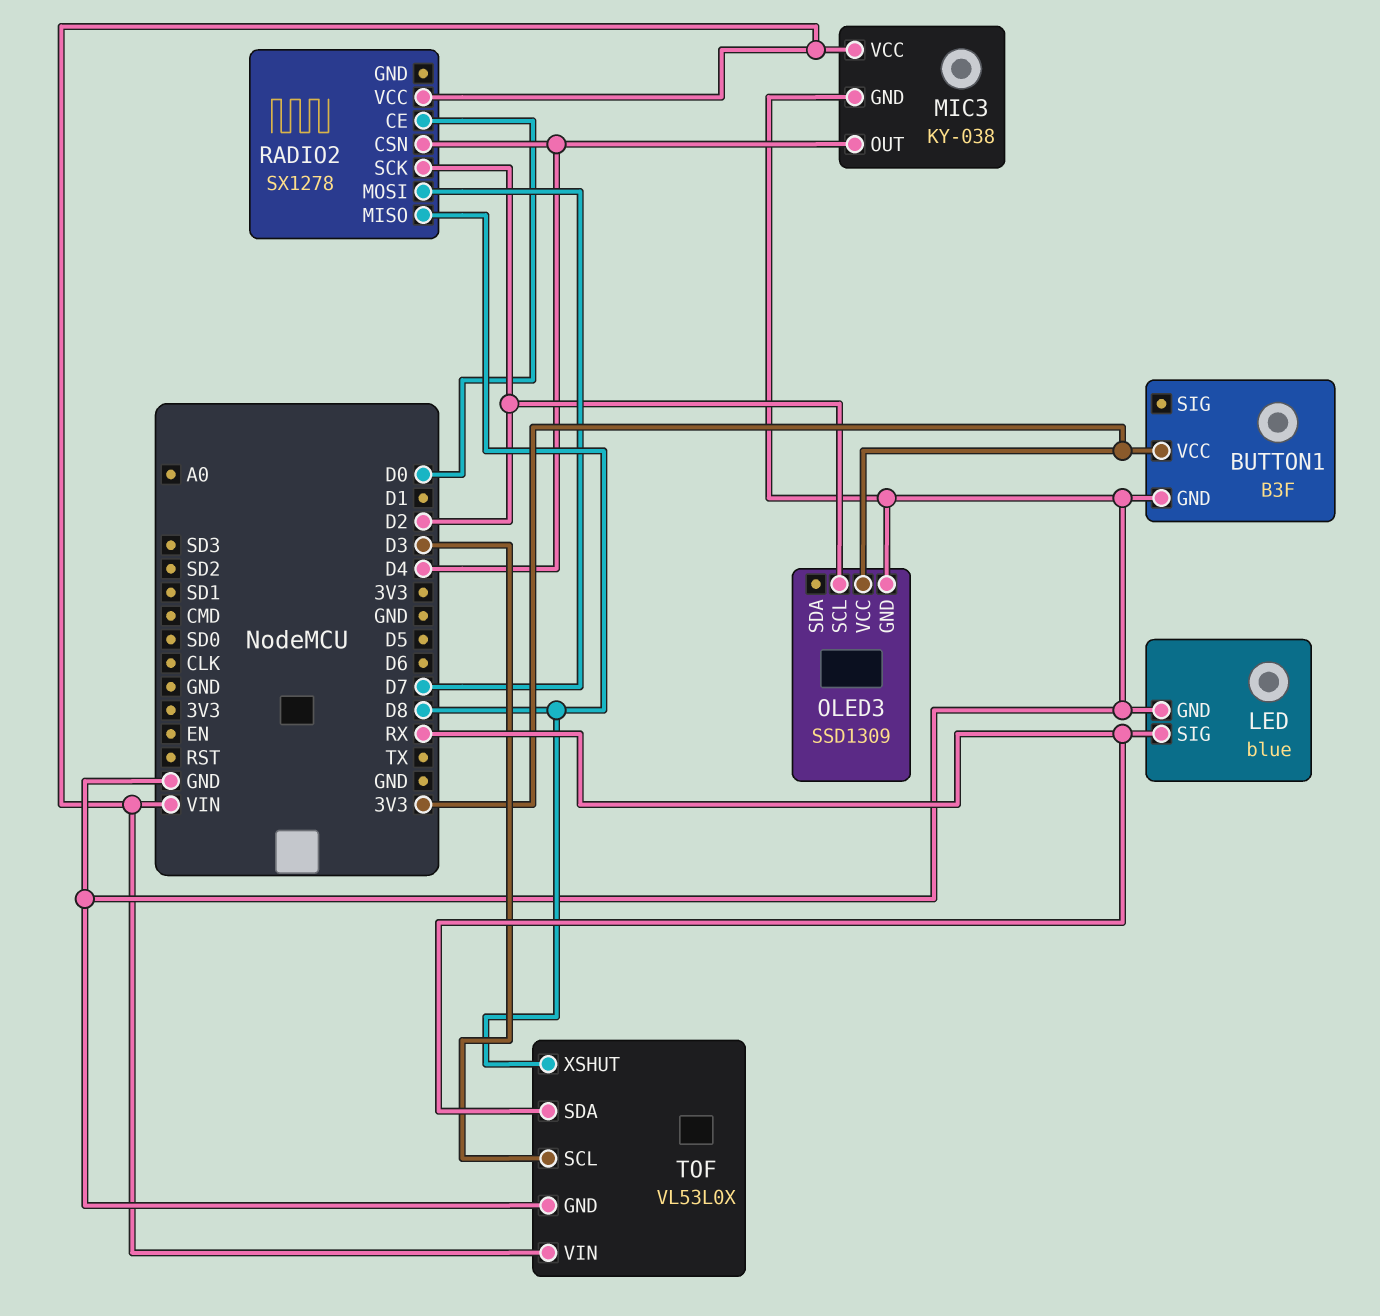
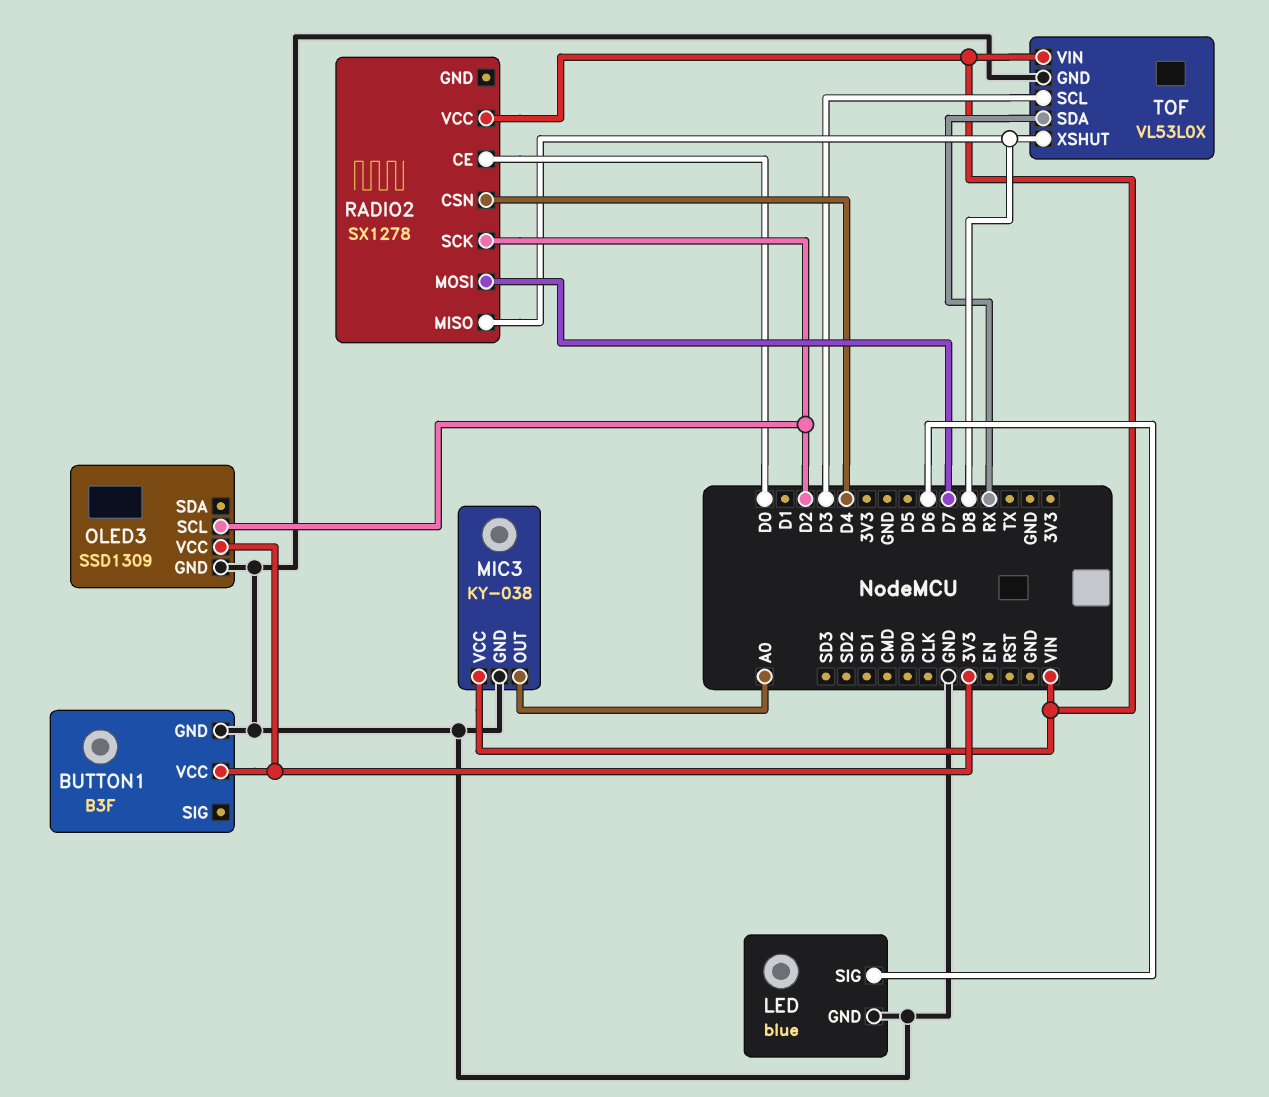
LED pin SIG: RX -> D6
MIC3 pin OUT: D4 -> A0

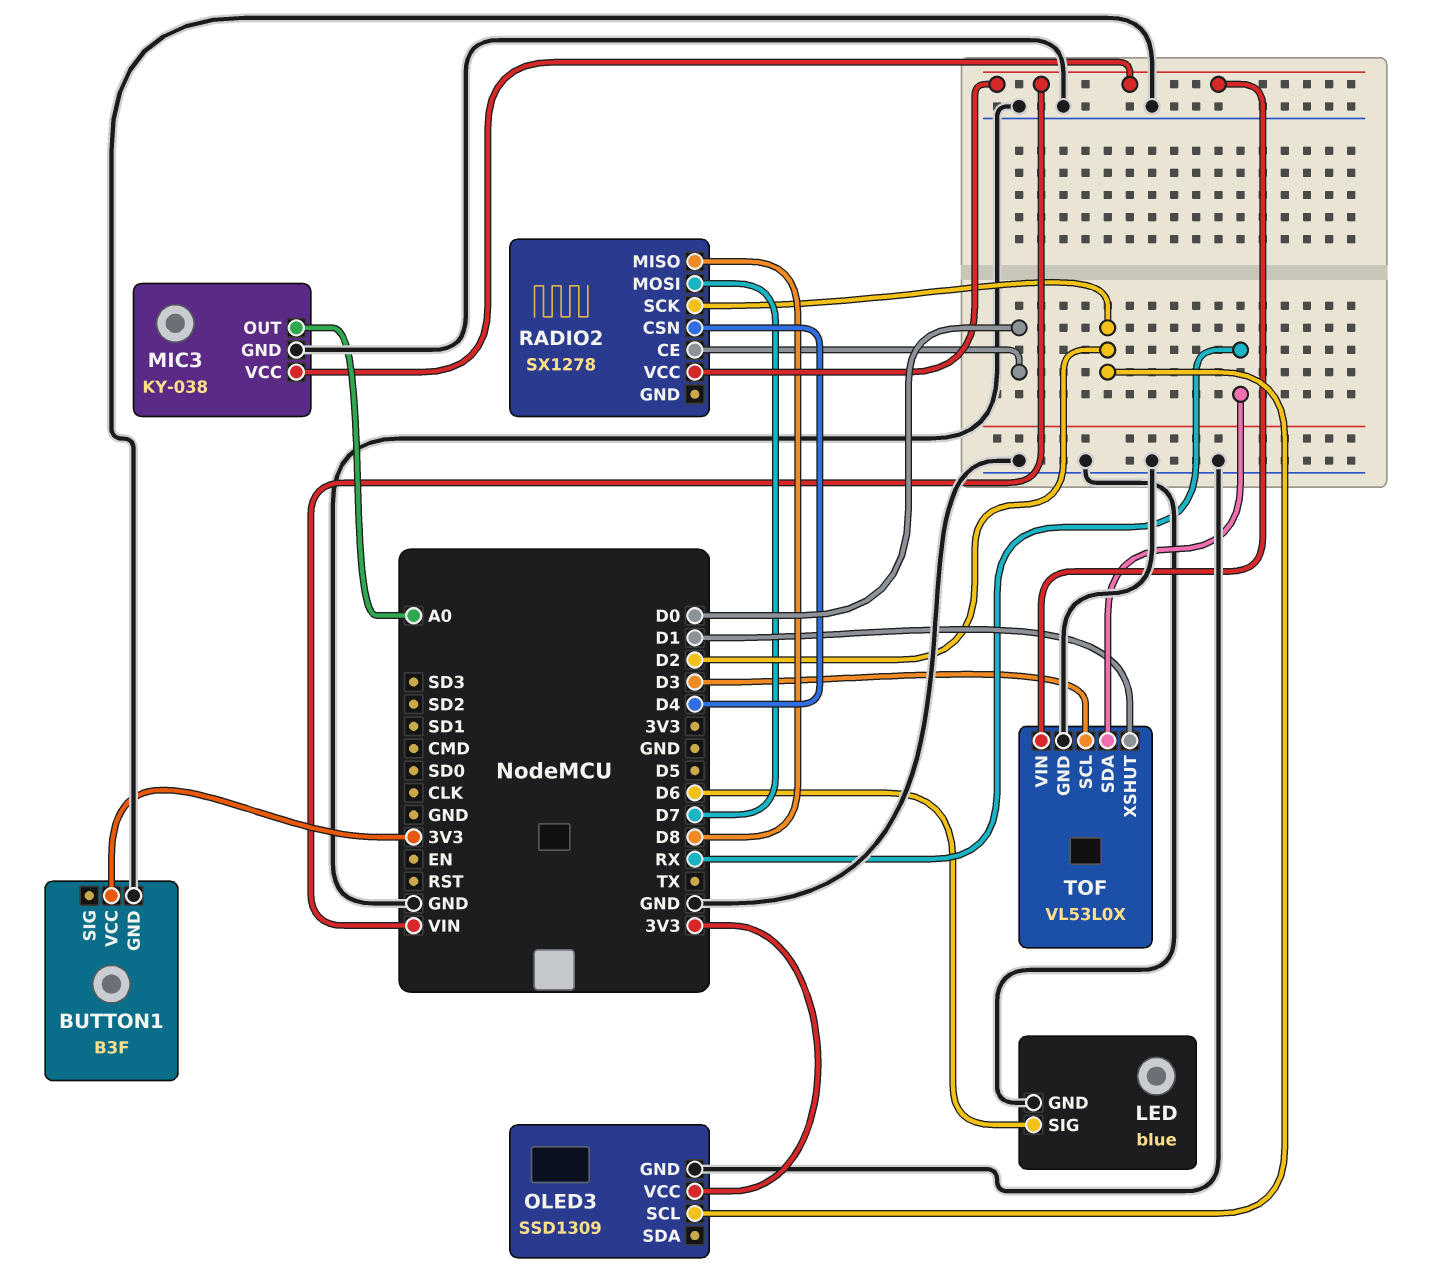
TOF pin XSHUT: D8 -> D1

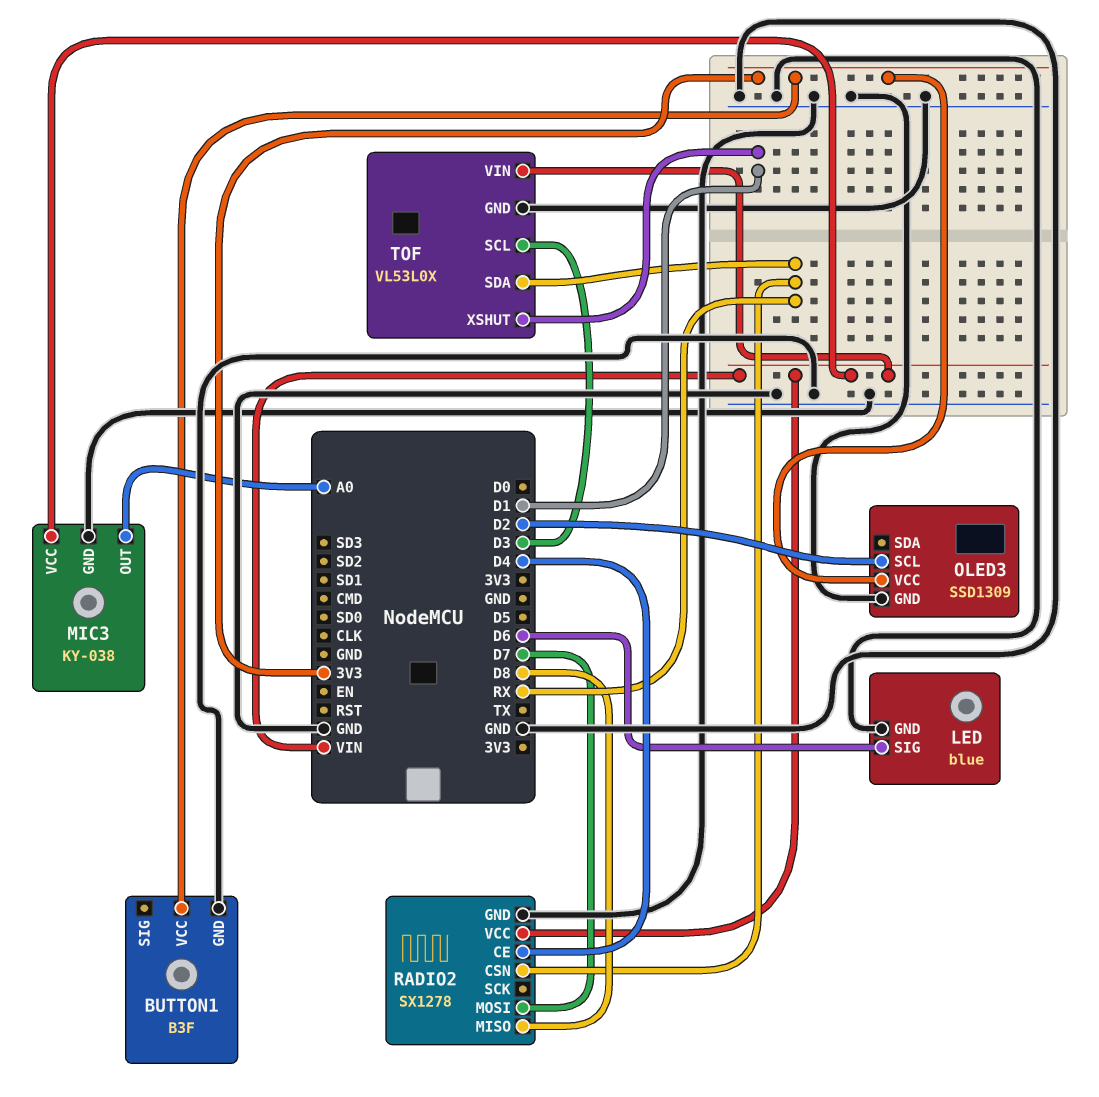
RADIO2 pin CE: D0 -> D4
RADIO2 pin CSN: D4 -> RX
RADIO2 pin GND: none -> GND
RADIO2 pin SCK: D2 -> none

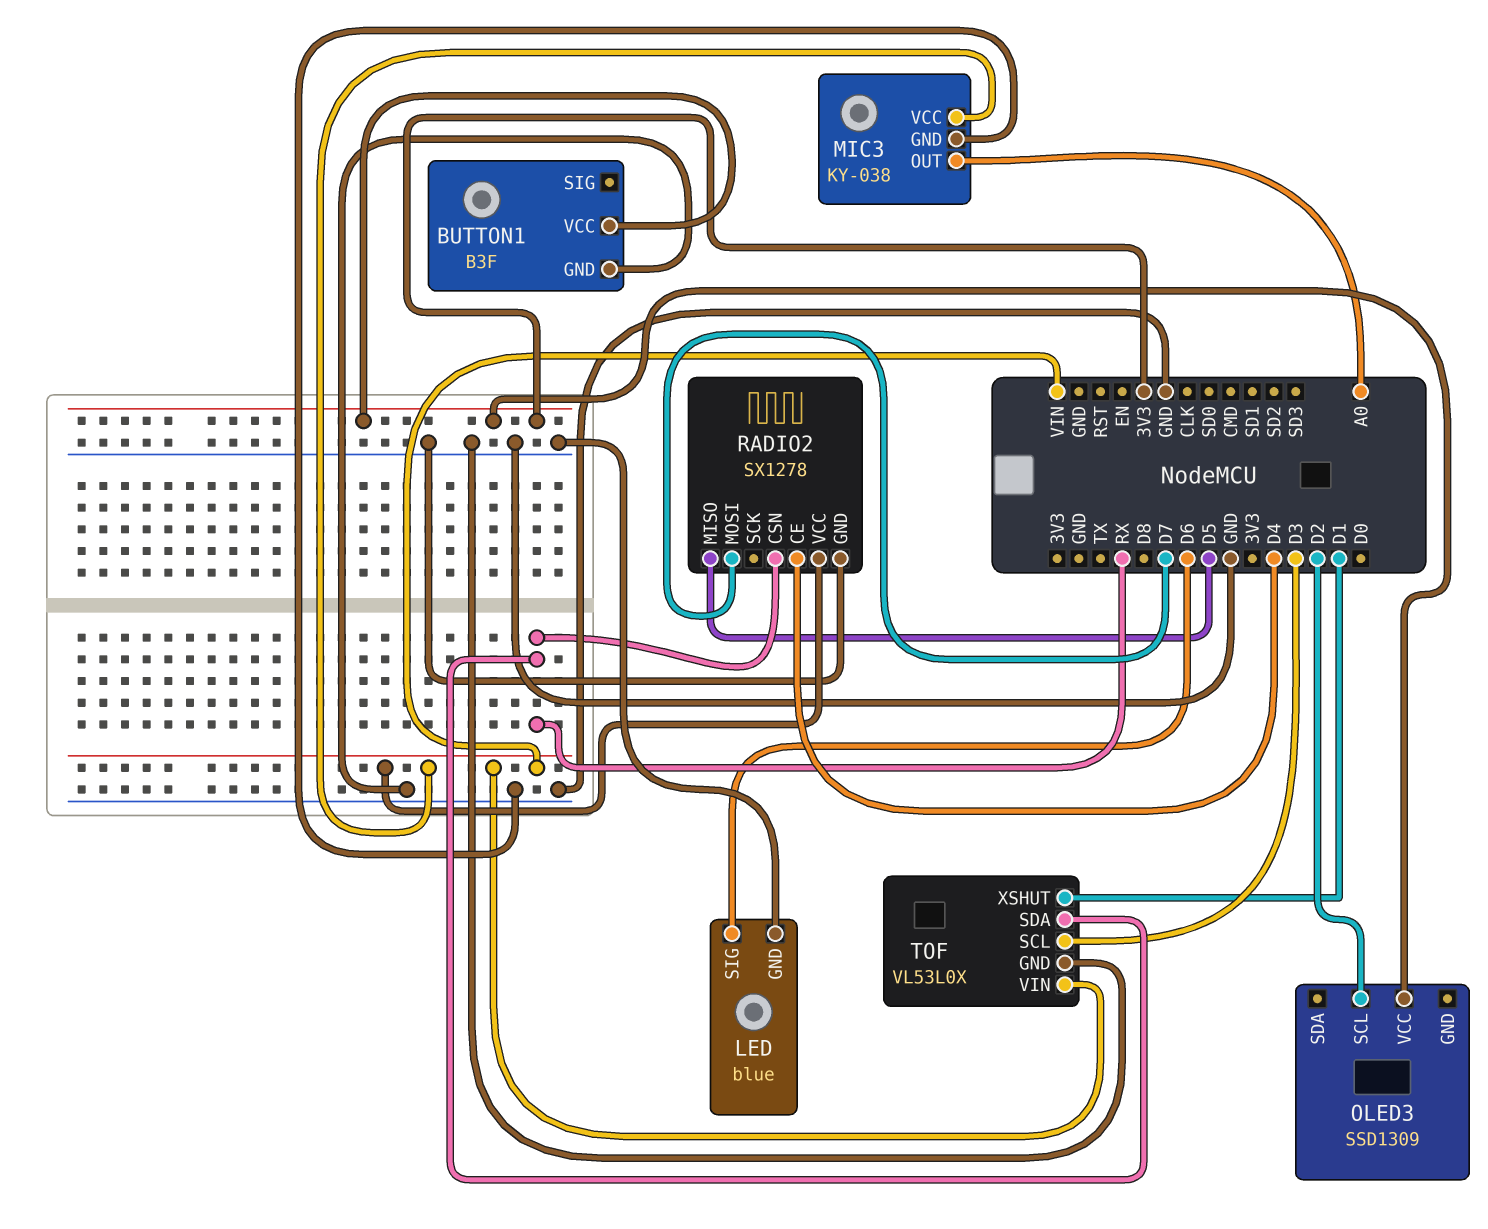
OLED3 pin GND: GND -> none
RADIO2 pin MISO: D8 -> D5

